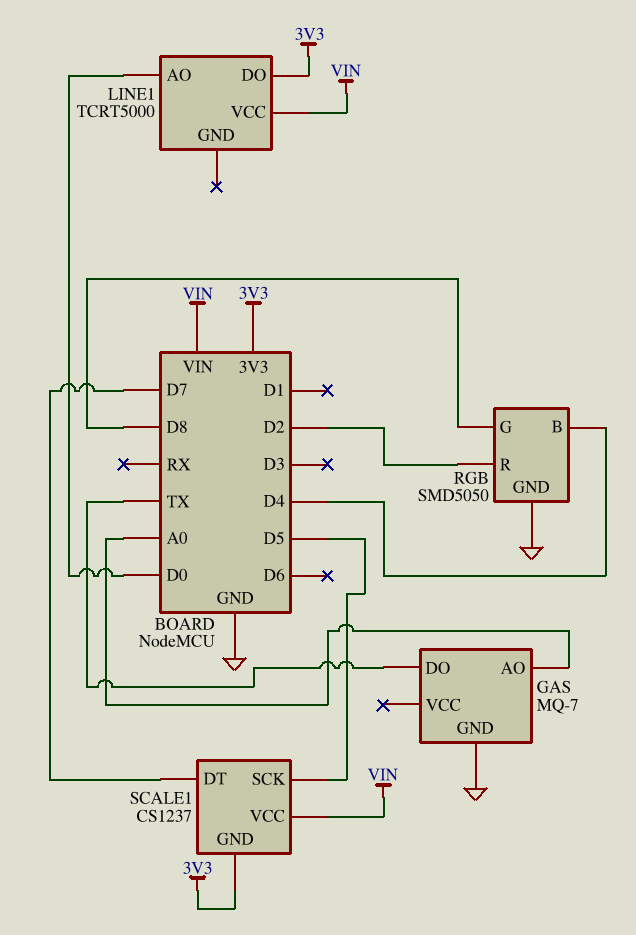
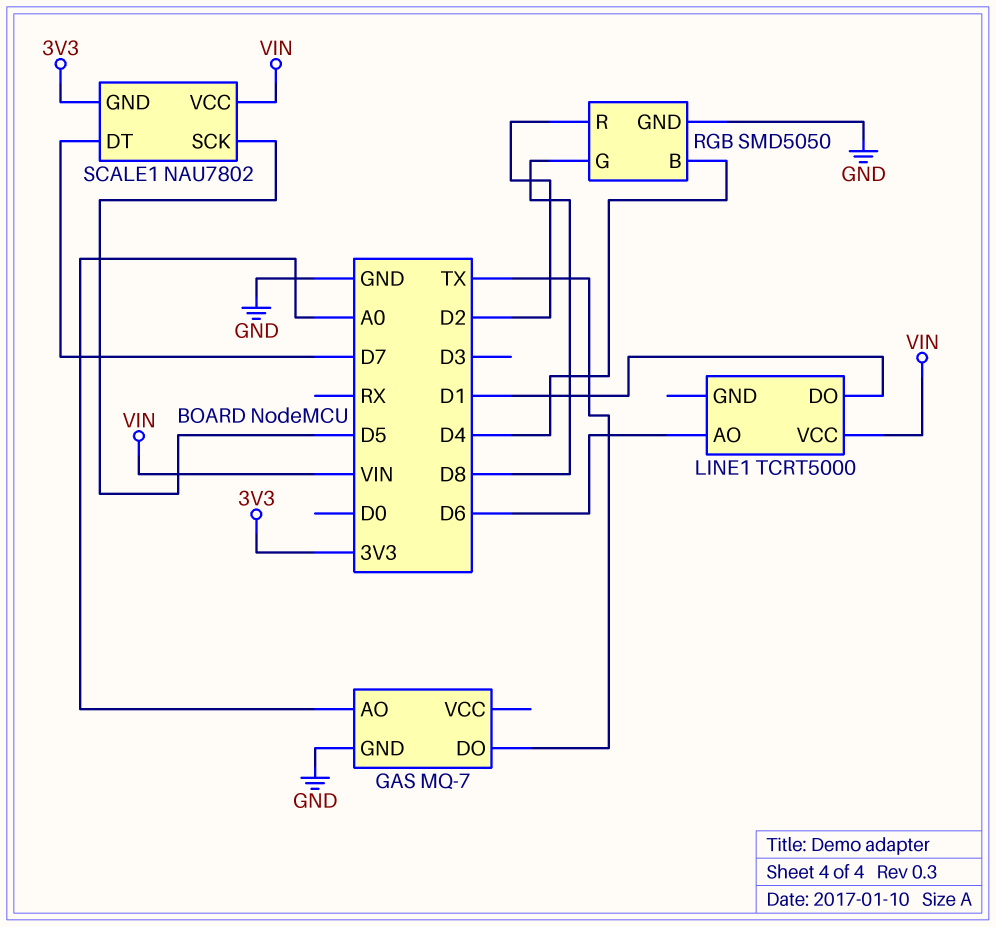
LINE1 pin AO: D0 -> D6
LINE1 pin DO: 3V3 -> D1
SCALE1: CS1237 -> NAU7802

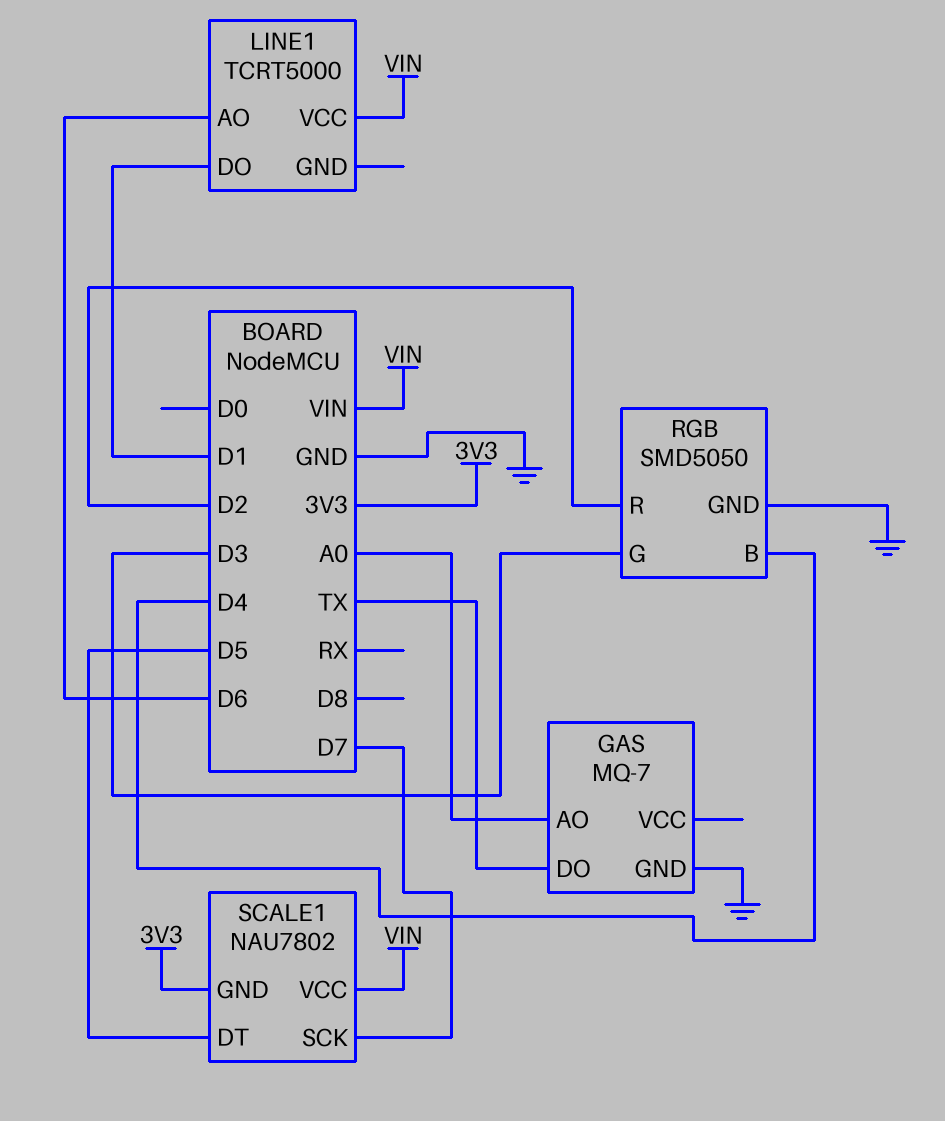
RGB pin G: D8 -> D3
SCALE1 pin DT: D7 -> D5
SCALE1 pin SCK: D5 -> D7

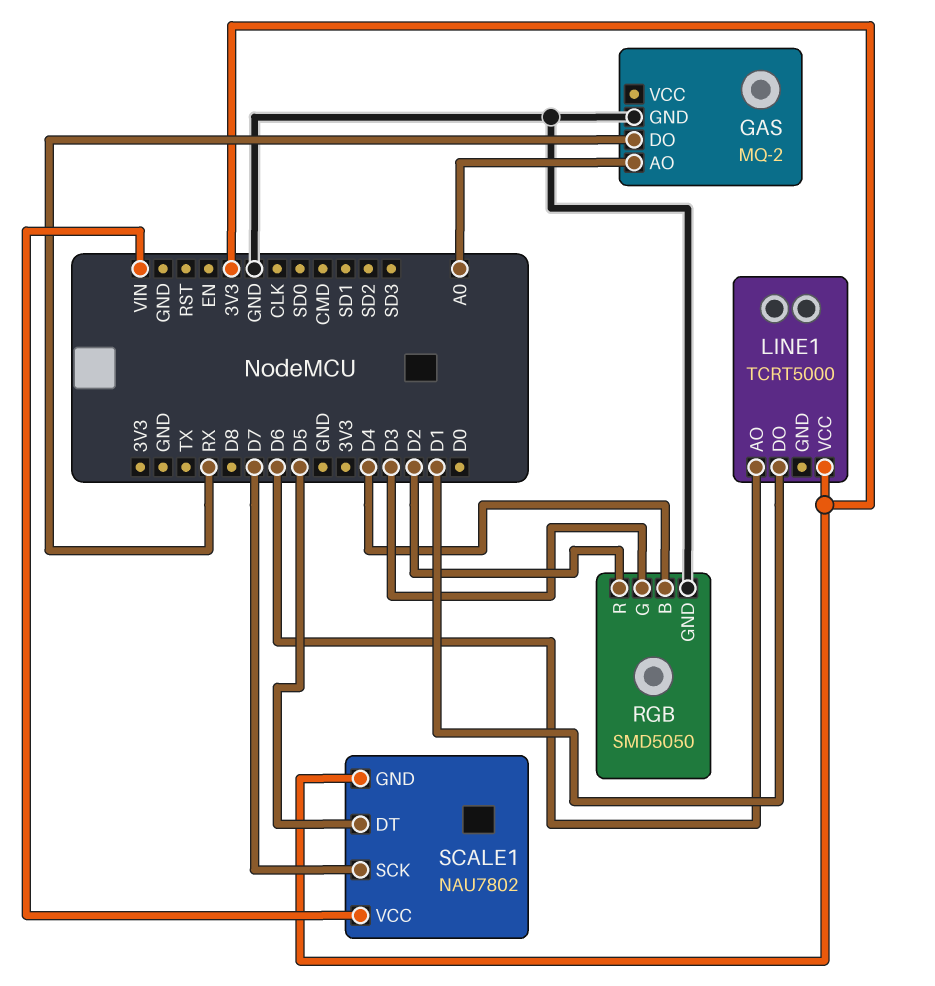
GAS: MQ-7 -> MQ-2
GAS pin DO: TX -> RX
LINE1 pin VCC: VIN -> 3V3

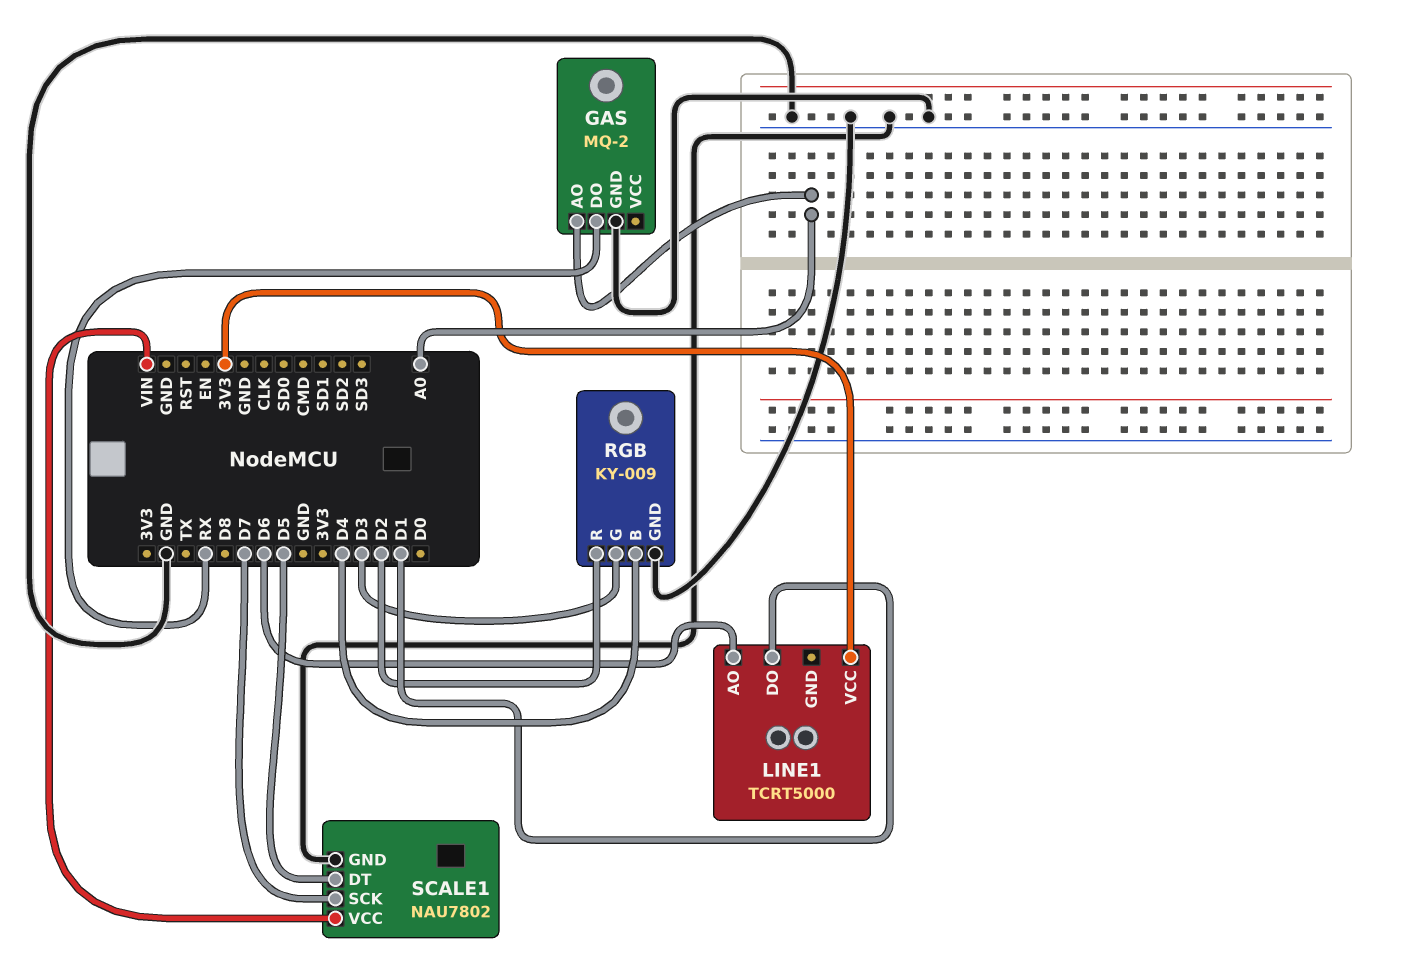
RGB: SMD5050 -> KY-009
SCALE1 pin GND: 3V3 -> GND

